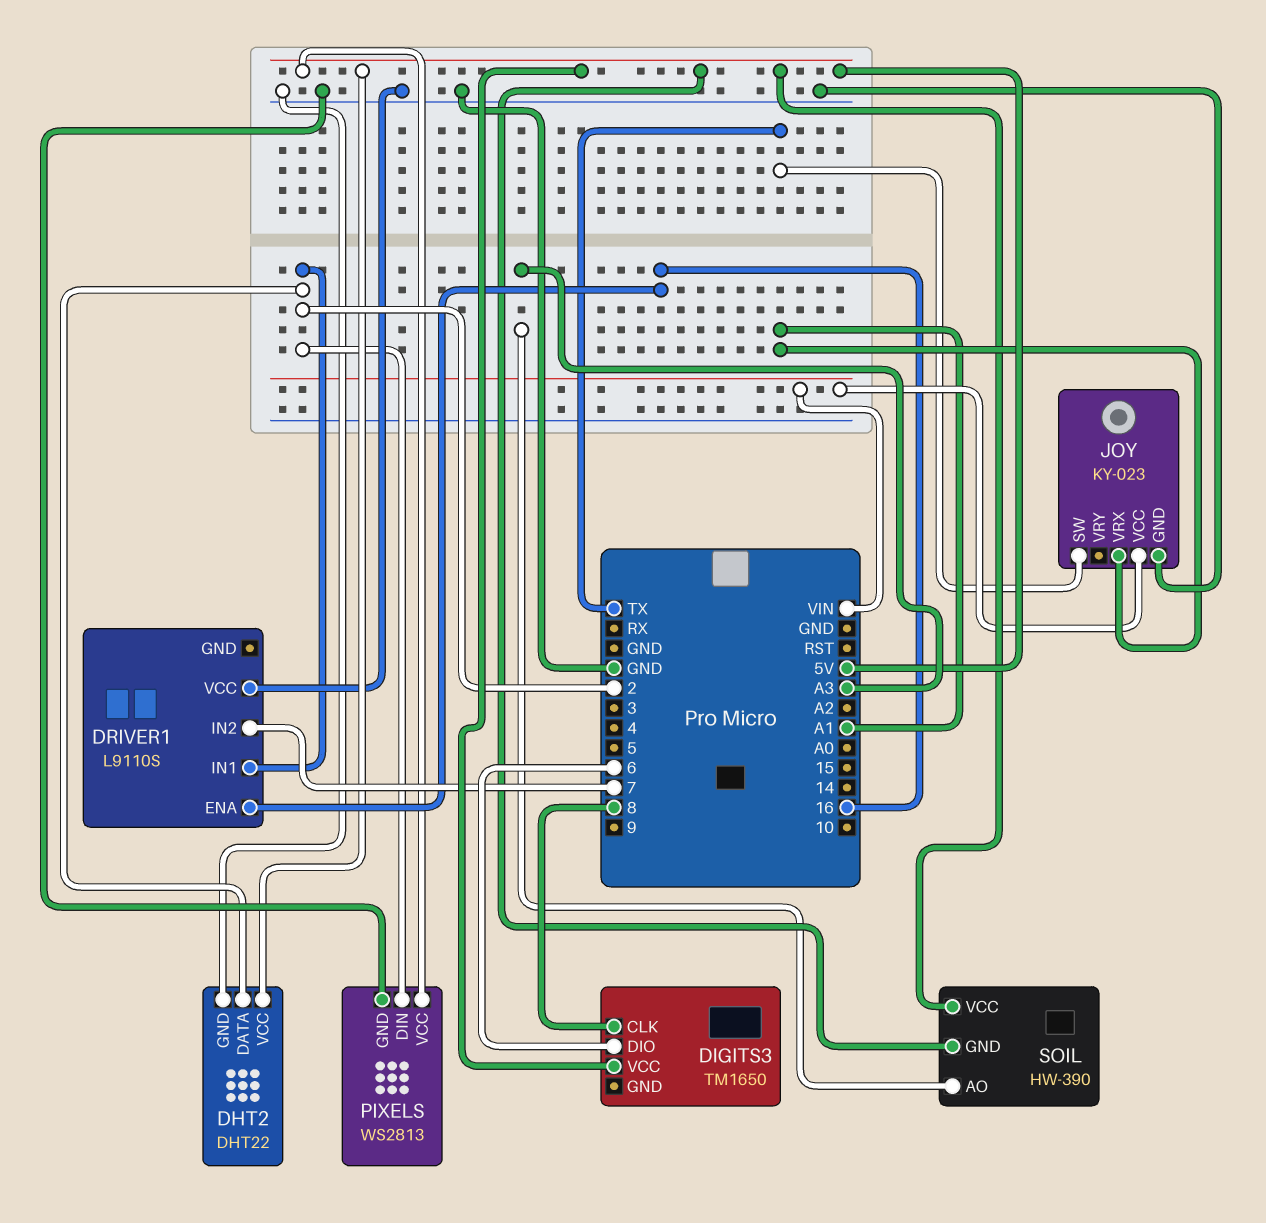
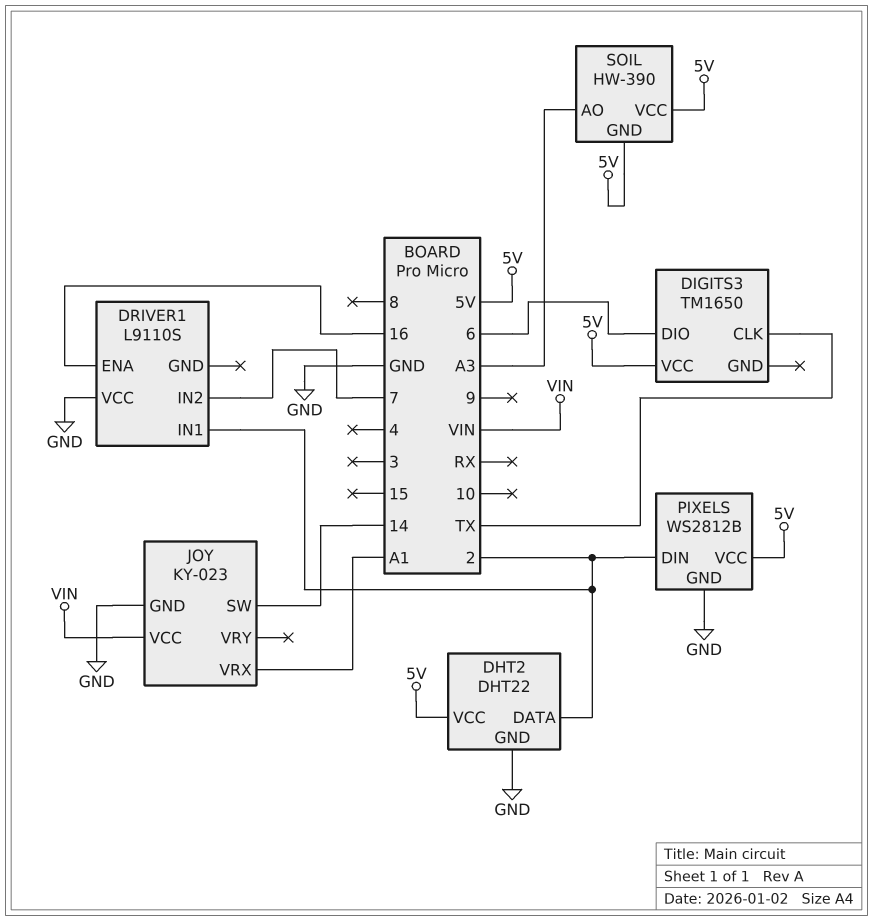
DIGITS3 pin CLK: 8 -> TX
JOY pin SW: TX -> 14
PIXELS: WS2813 -> WS2812B

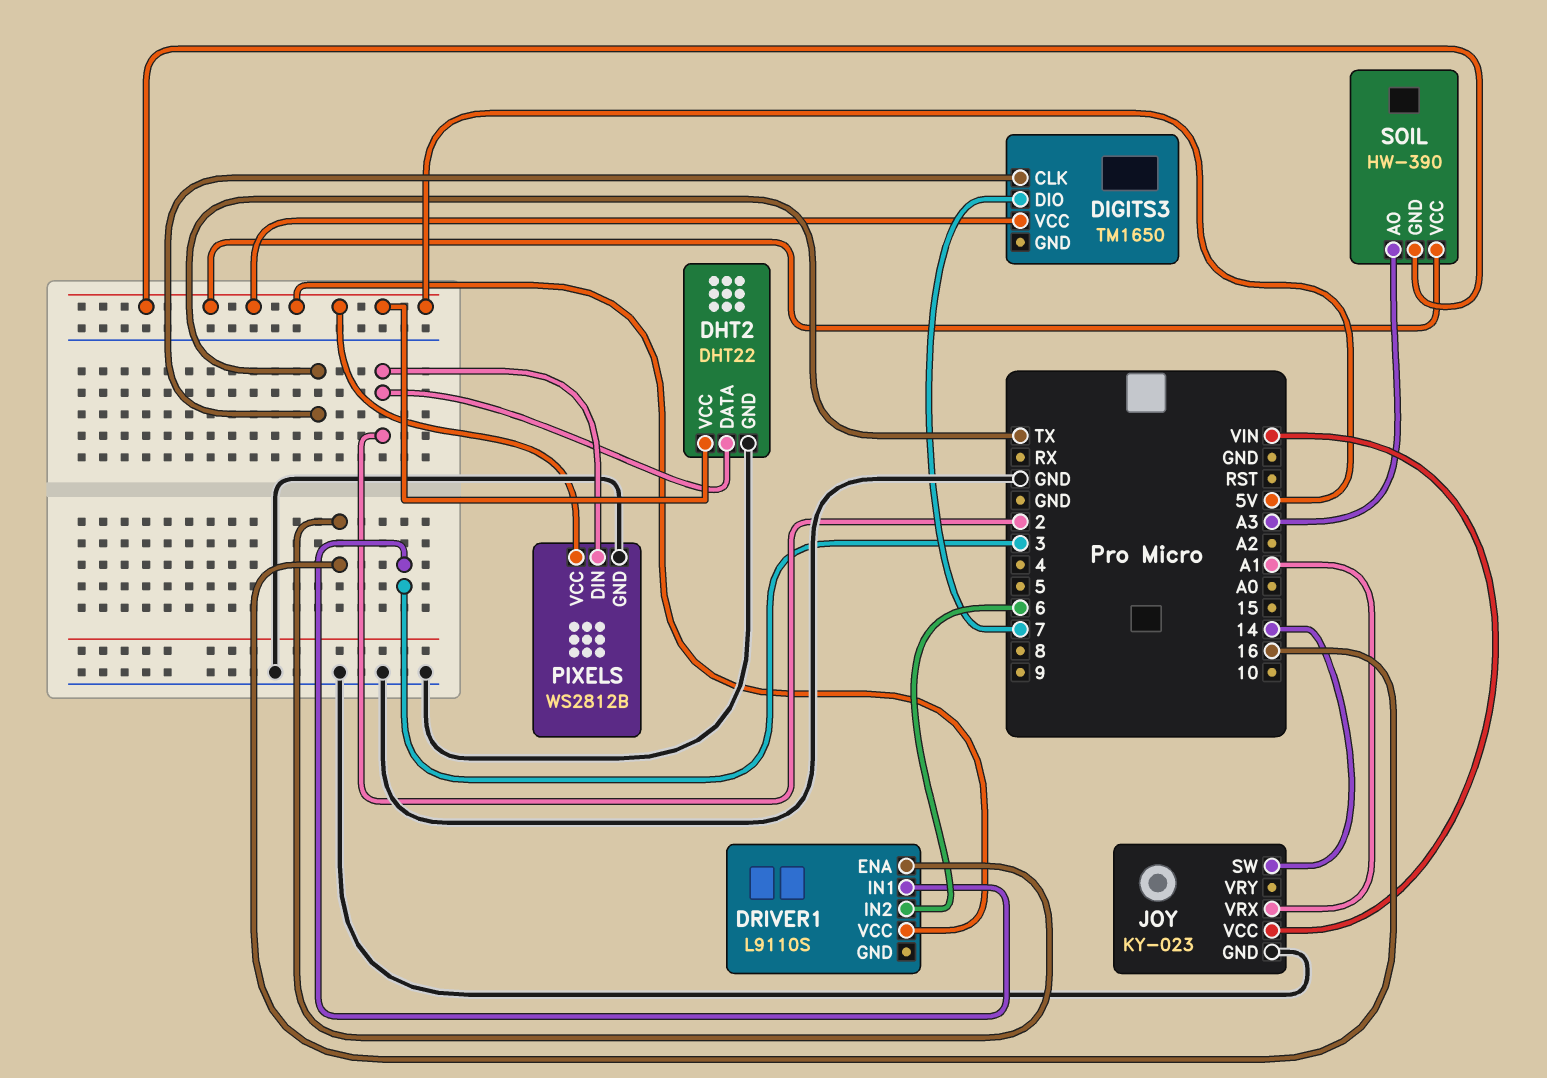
DIGITS3 pin DIO: 6 -> 7
DRIVER1 pin IN1: 2 -> 3
DRIVER1 pin IN2: 7 -> 6
DRIVER1 pin VCC: GND -> 5V

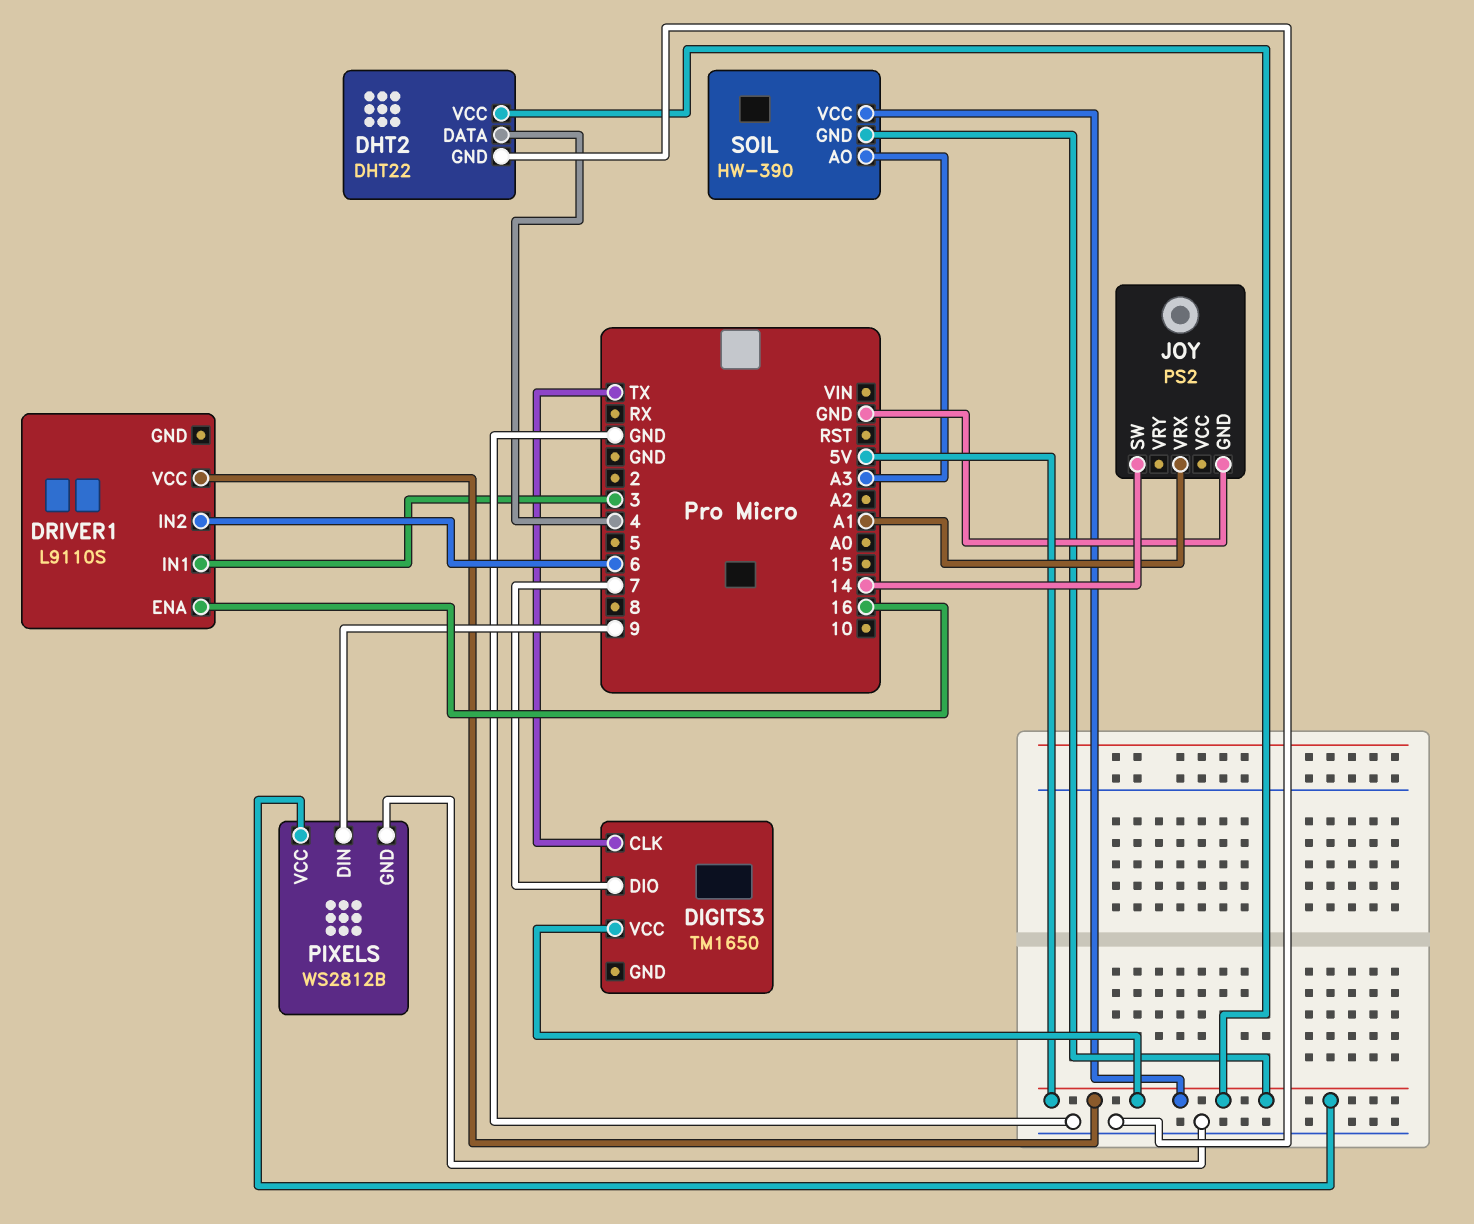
DHT2 pin DATA: 2 -> 4
JOY: KY-023 -> PS2
JOY pin VCC: VIN -> none
PIXELS pin DIN: 2 -> 9

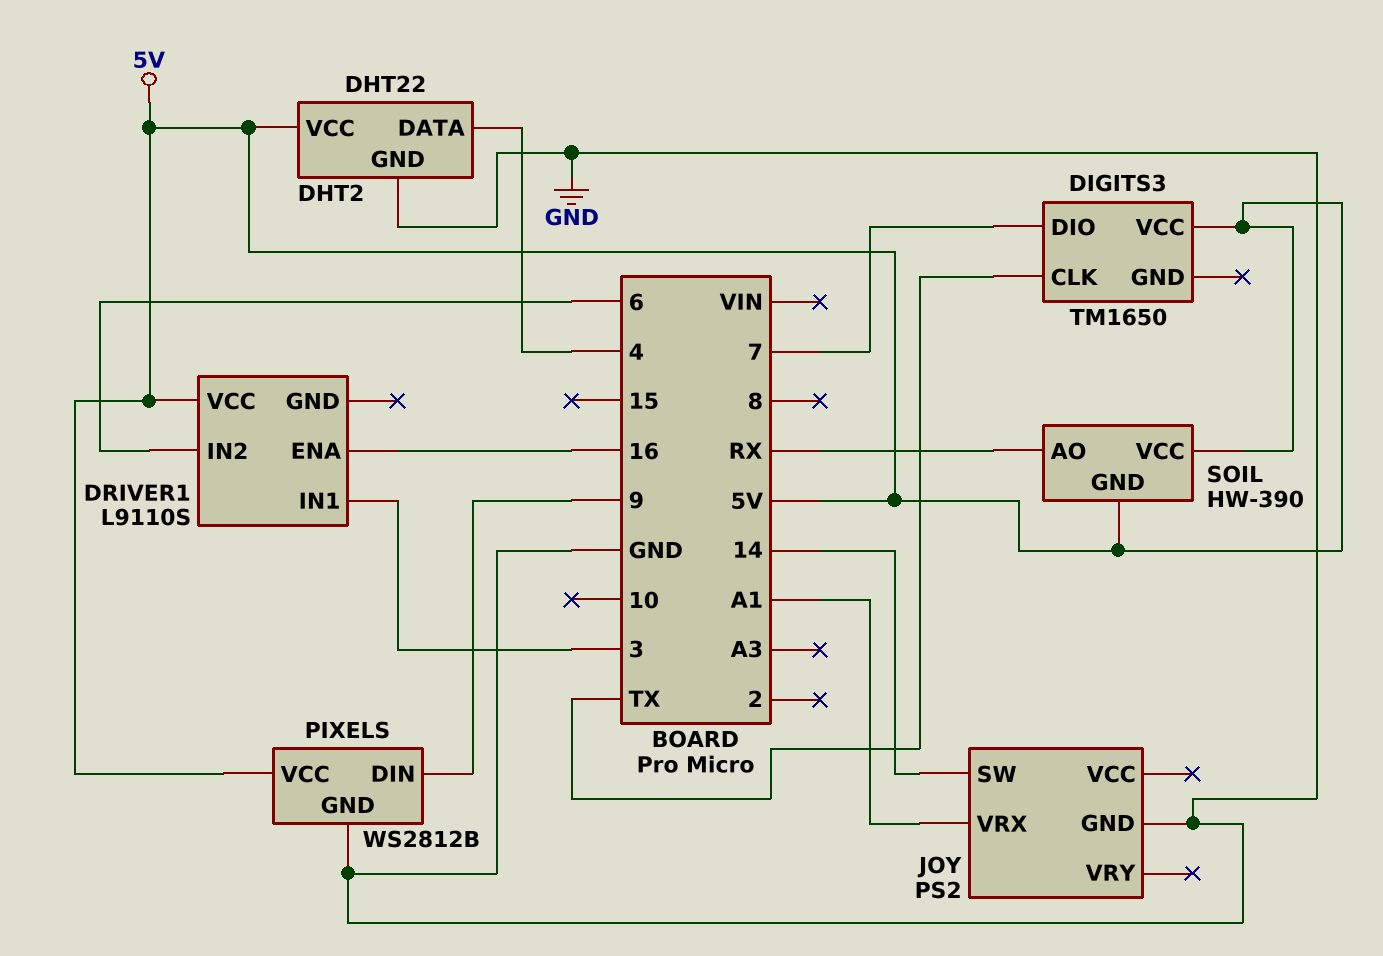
SOIL pin AO: A3 -> RX

